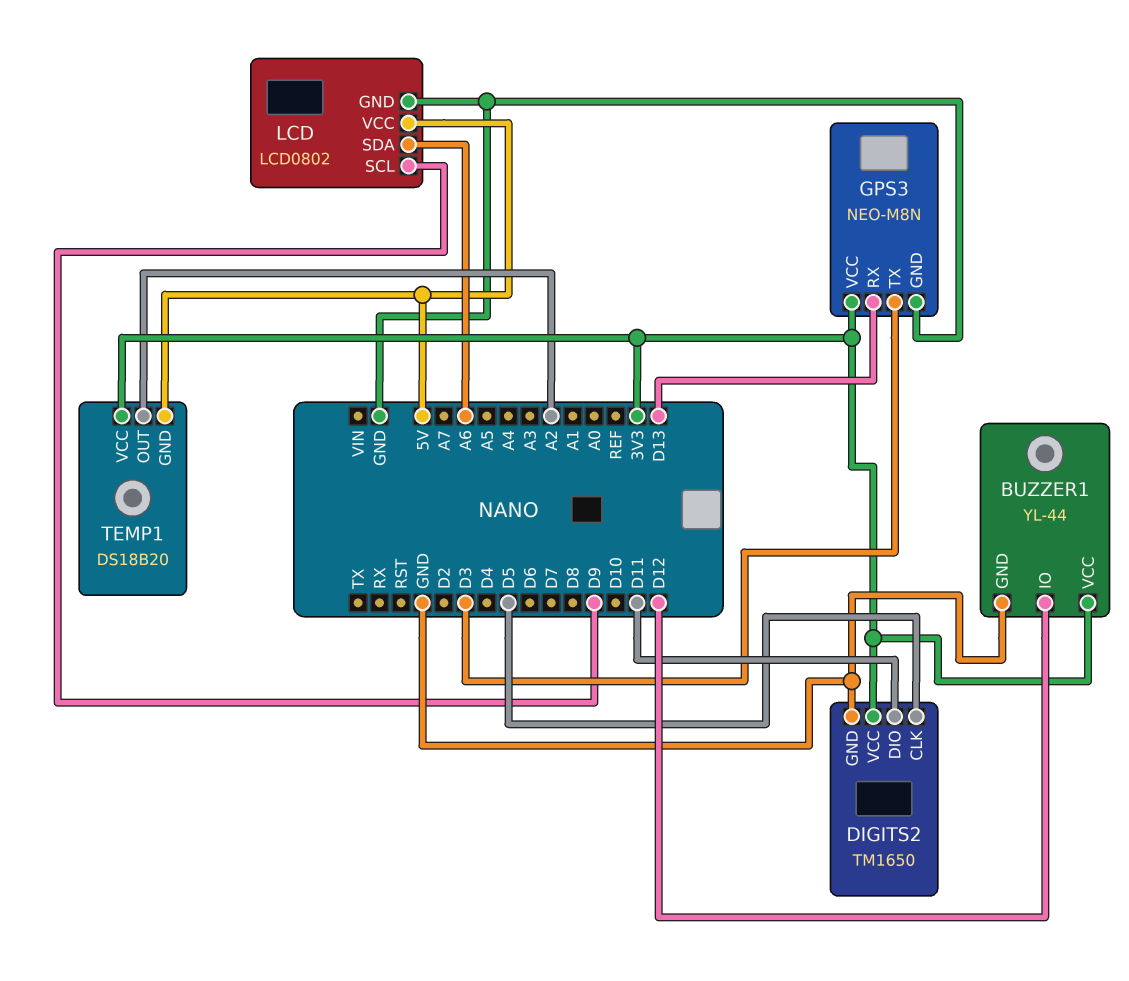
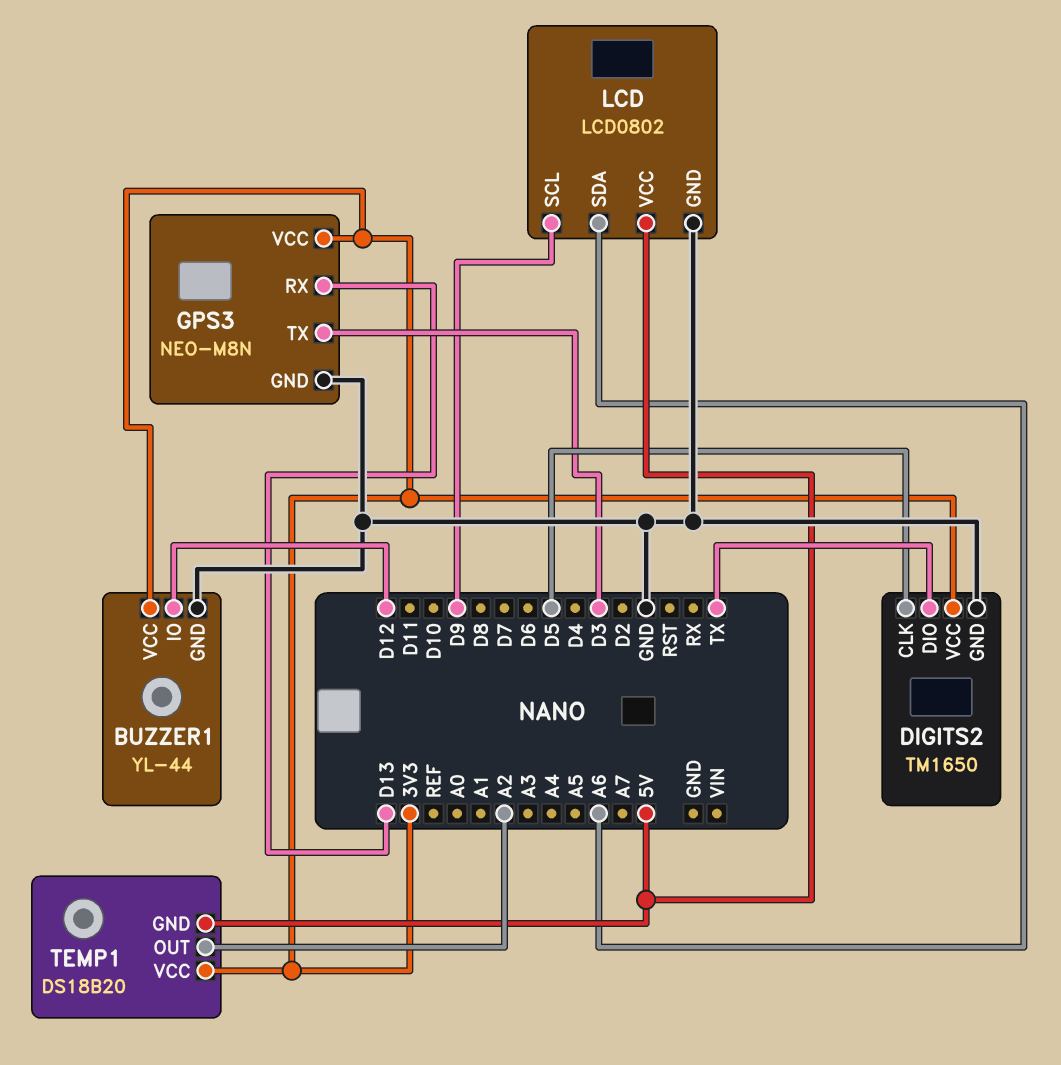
DIGITS2 pin DIO: D11 -> TX

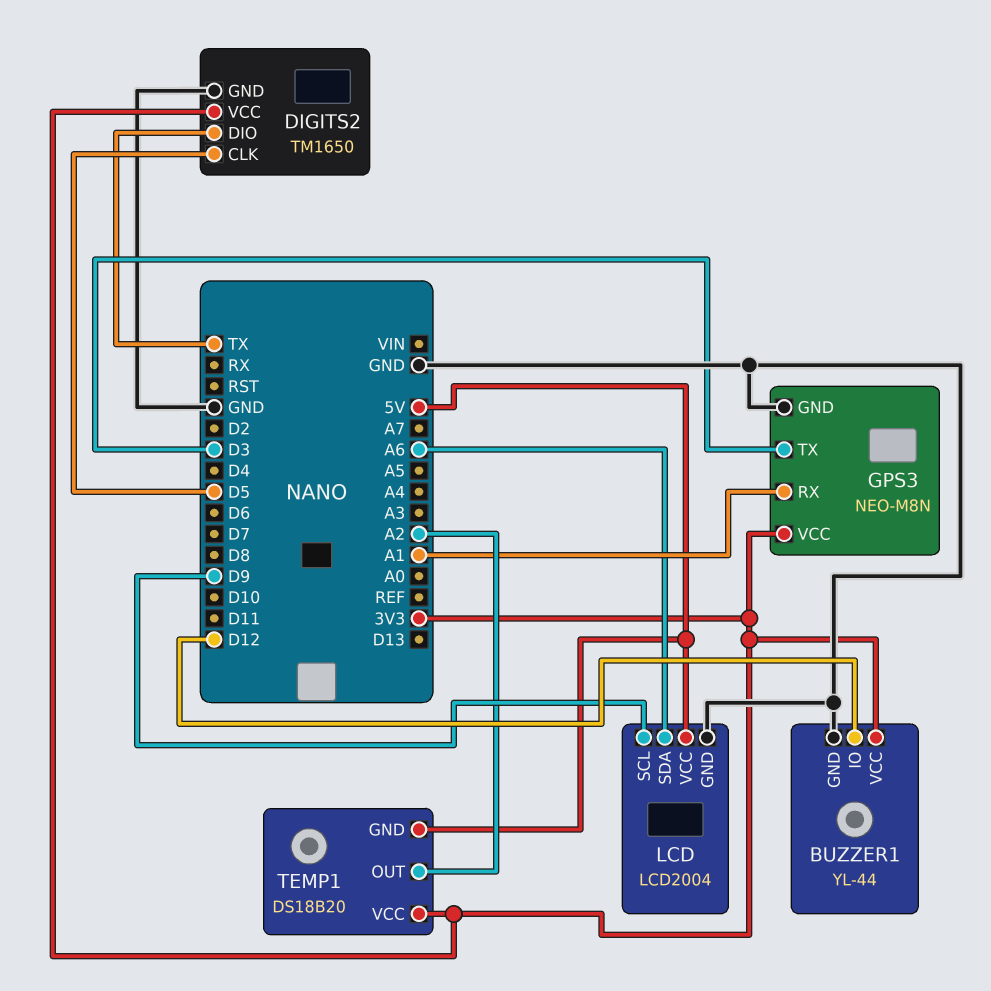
GPS3 pin RX: D13 -> A1
LCD: LCD0802 -> LCD2004

